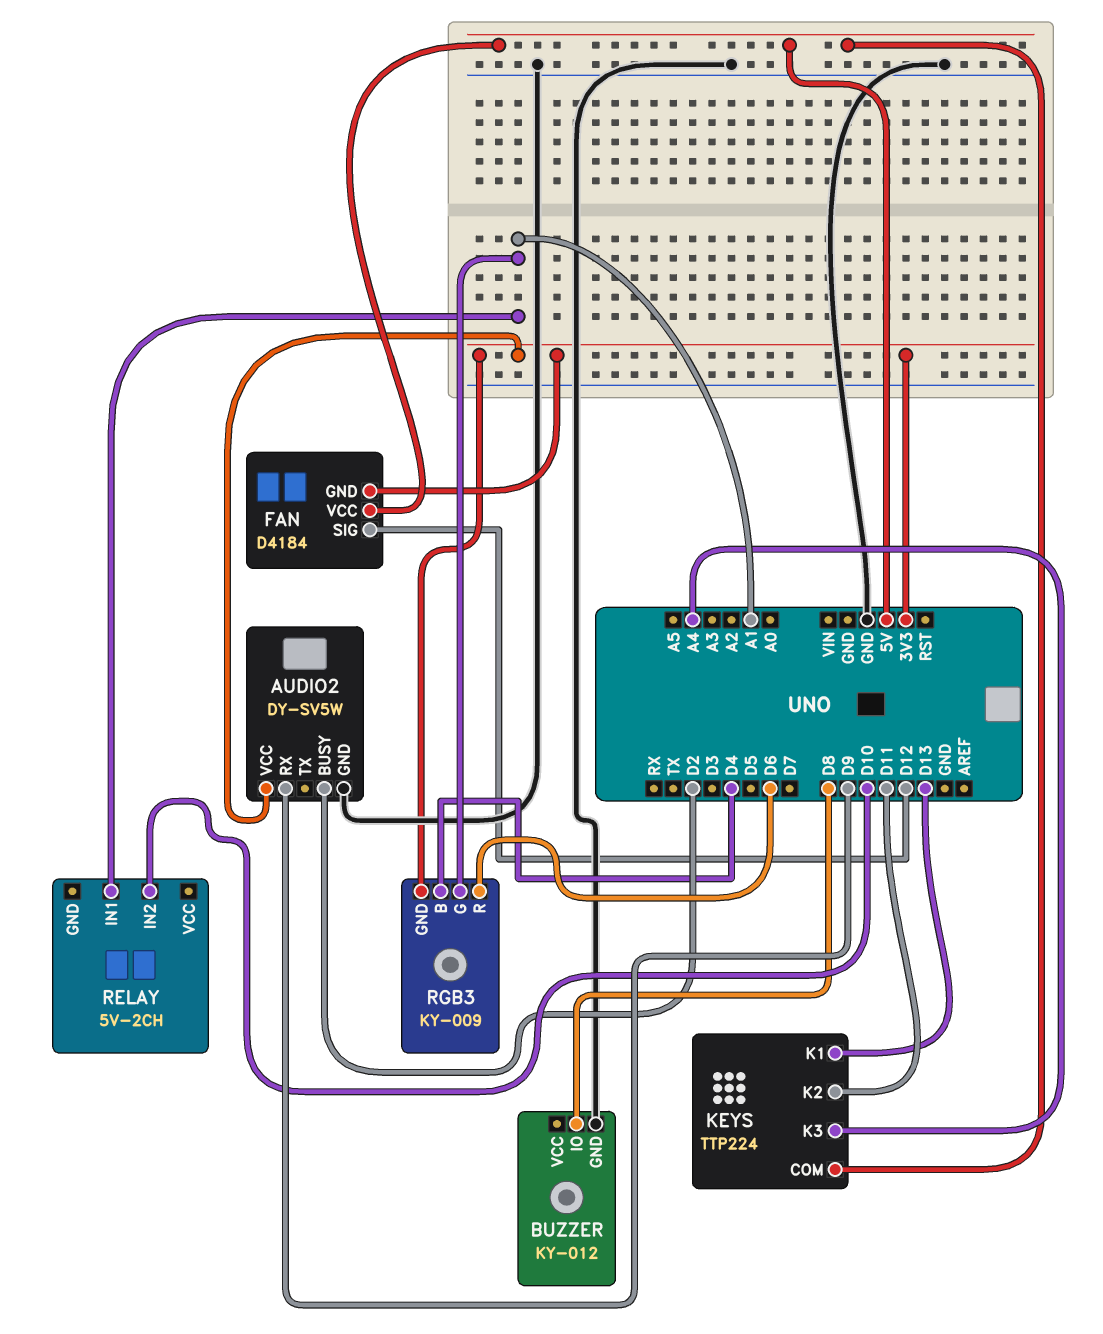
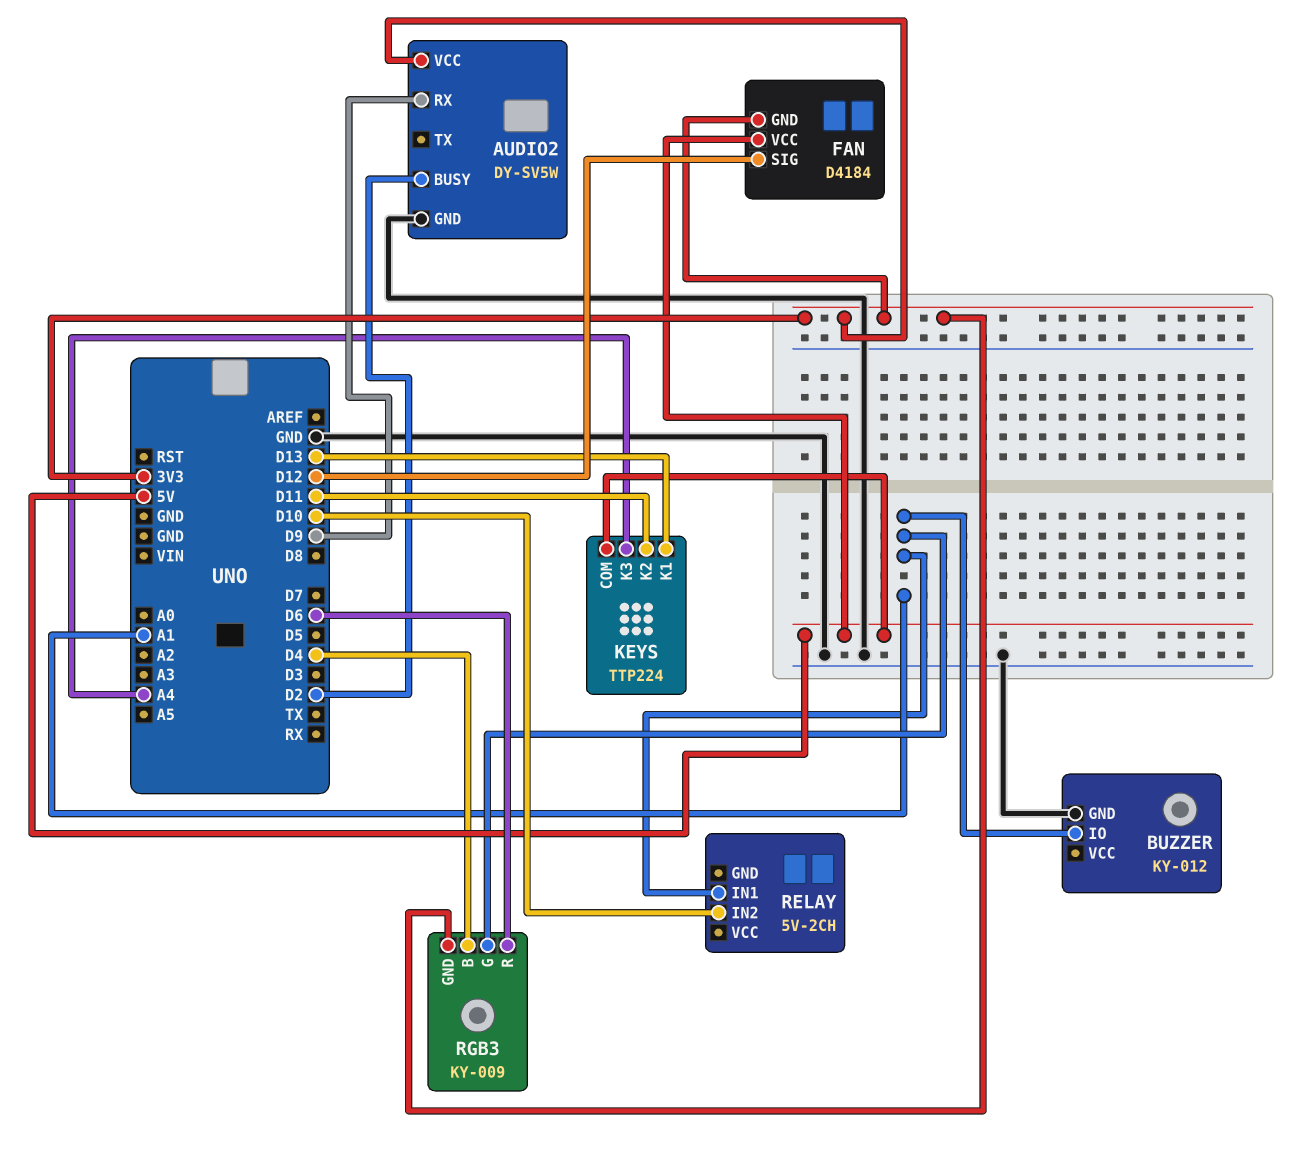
BUZZER pin IO: D8 -> A1

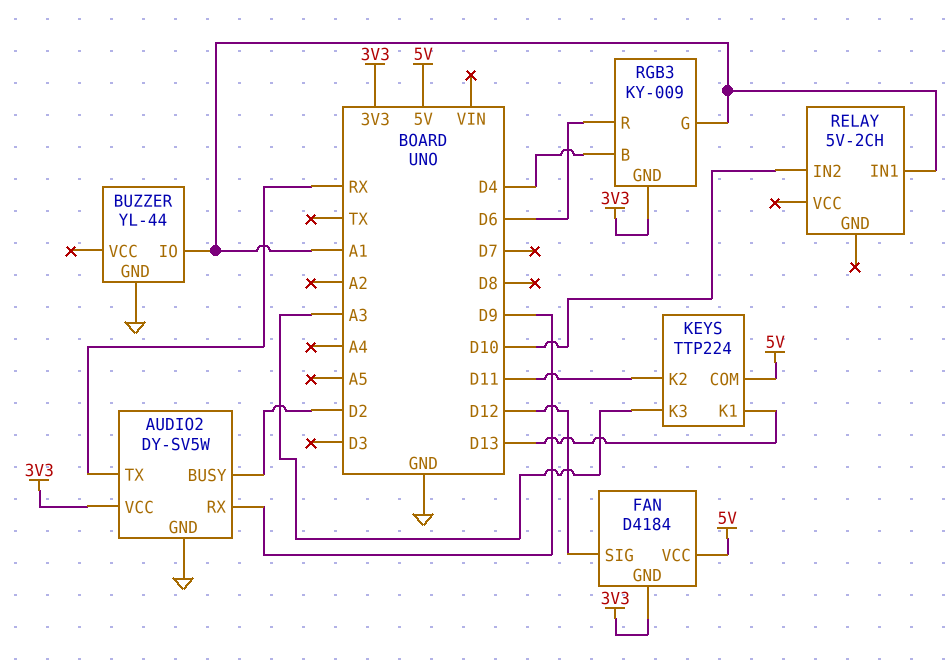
AUDIO2 pin TX: none -> RX
BUZZER: KY-012 -> YL-44
KEYS pin K3: A4 -> A3

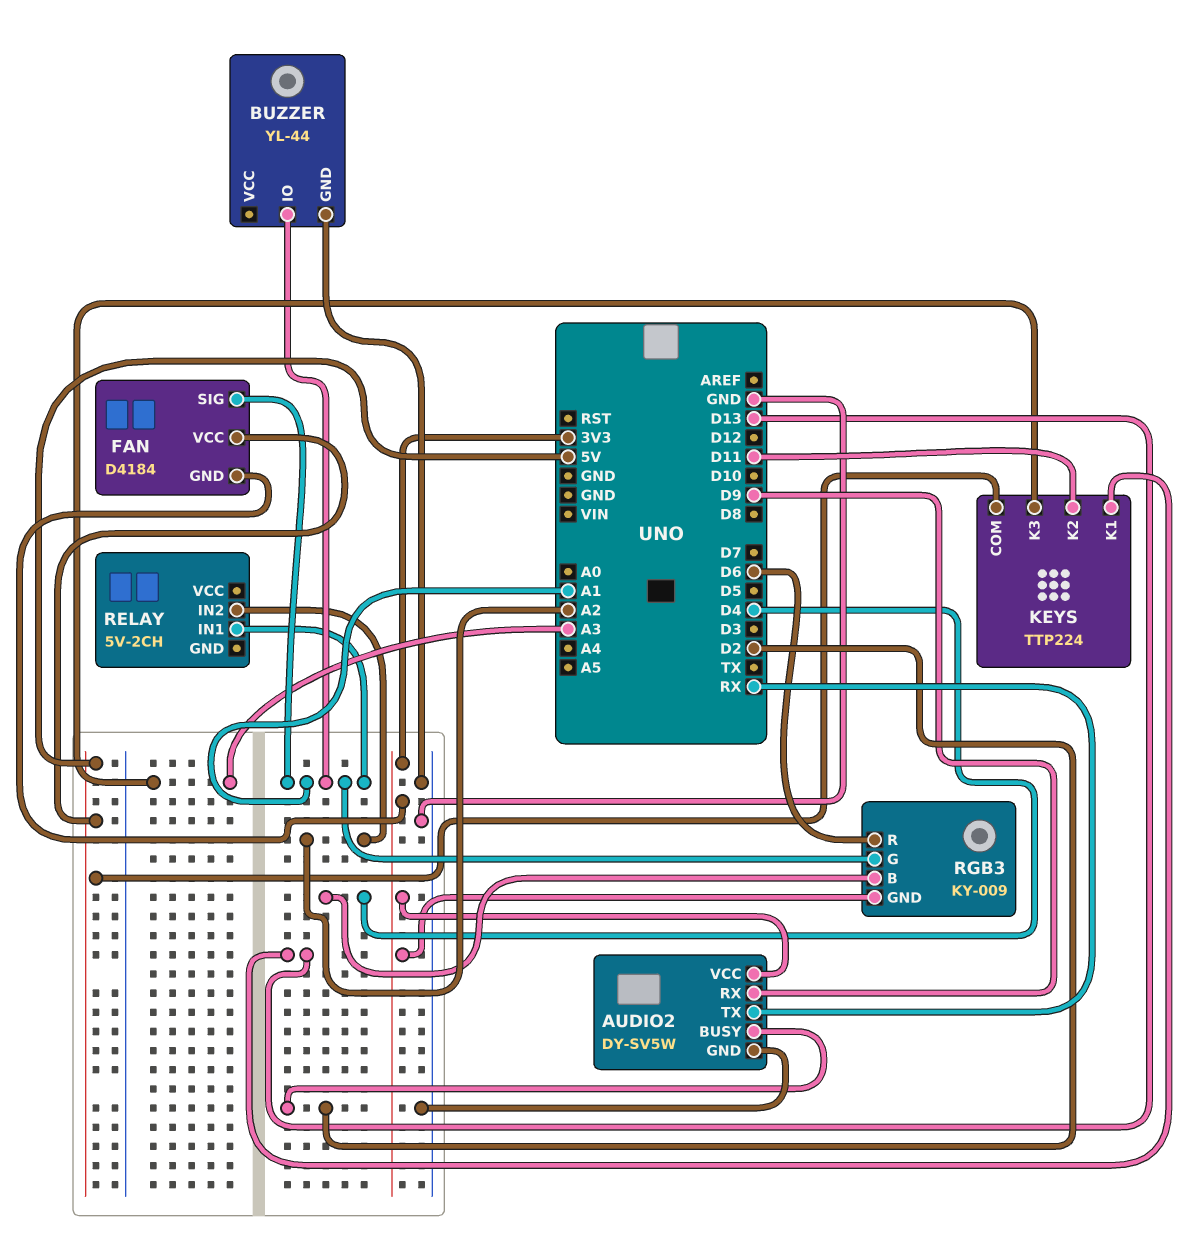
FAN pin SIG: D12 -> A1
RELAY pin IN2: D10 -> A2

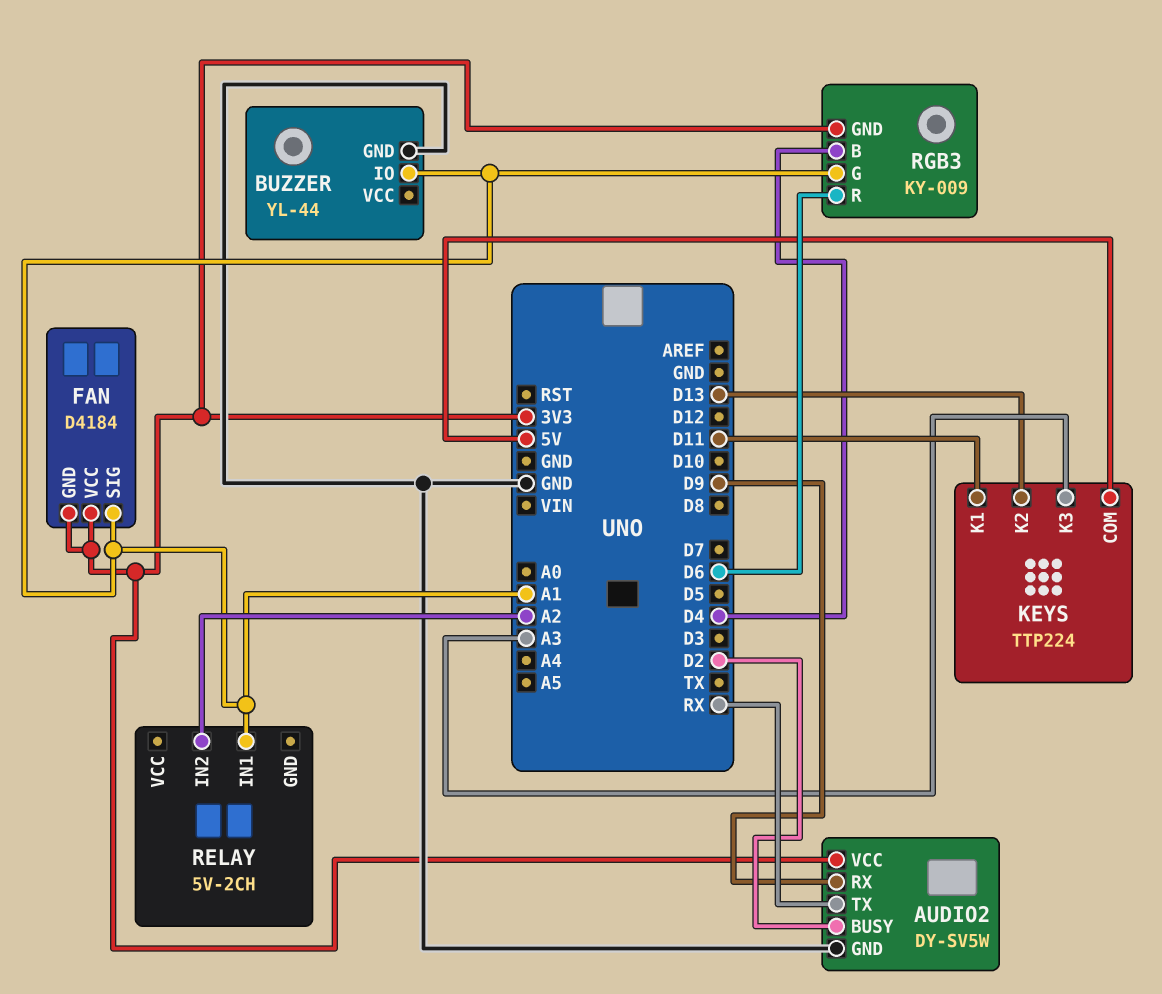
FAN pin VCC: 5V -> 3V3
KEYS pin K1: D13 -> D11
KEYS pin K2: D11 -> D13

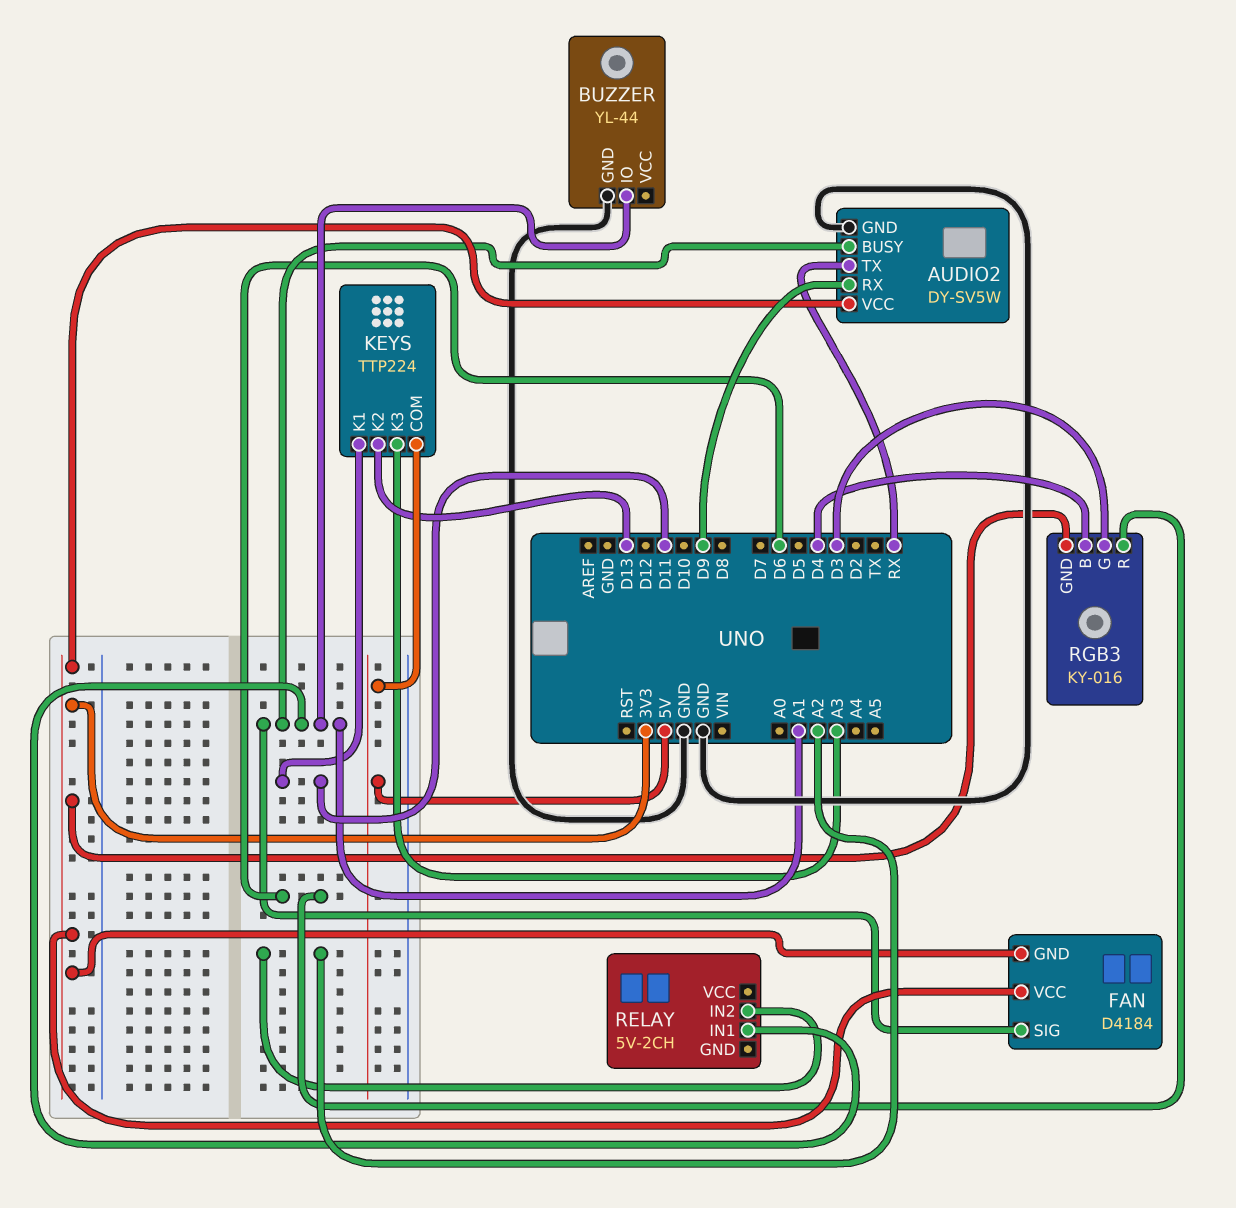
AUDIO2 pin BUSY: D2 -> A1
RGB3: KY-009 -> KY-016
RGB3 pin G: A1 -> D3

